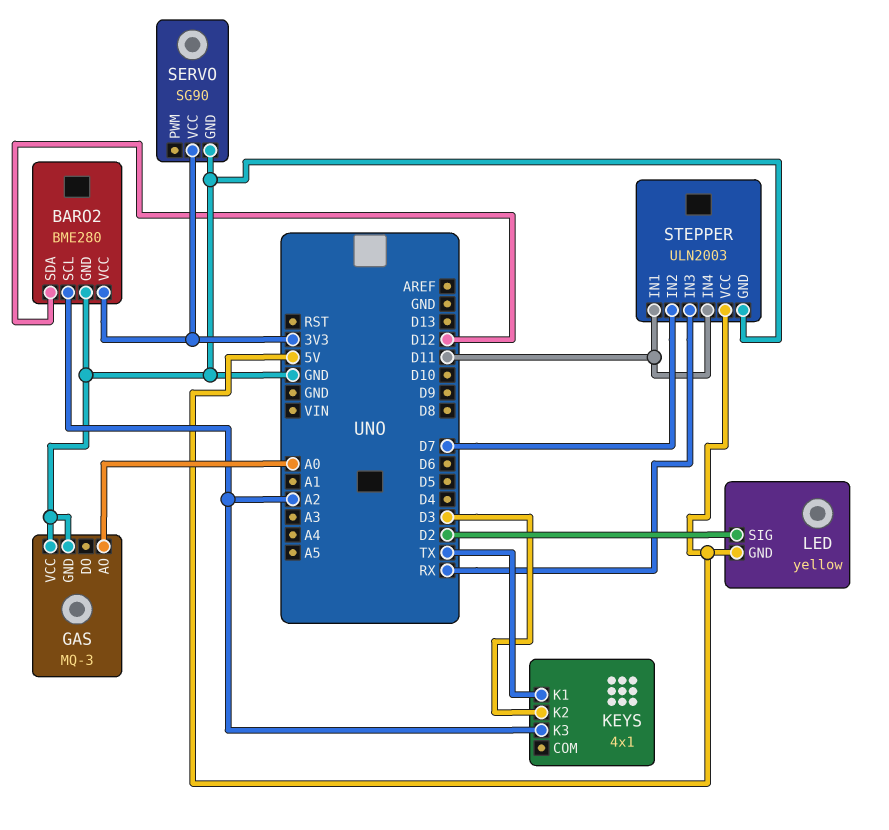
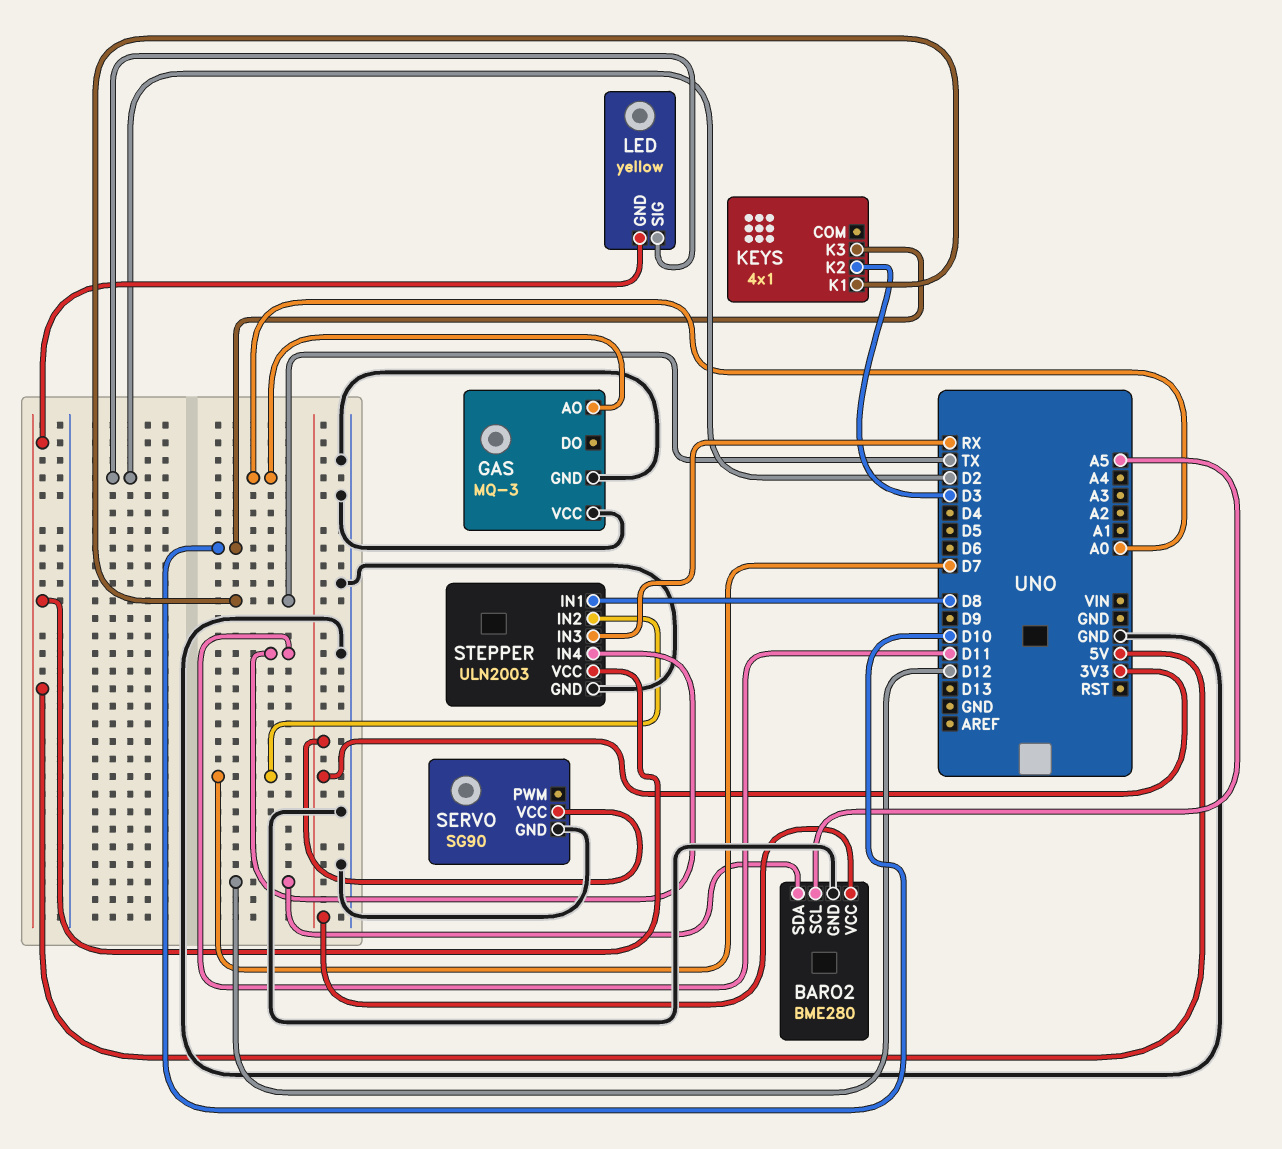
BARO2 pin SCL: A2 -> A5
KEYS pin K3: A2 -> D10
STEPPER pin IN1: D11 -> D8

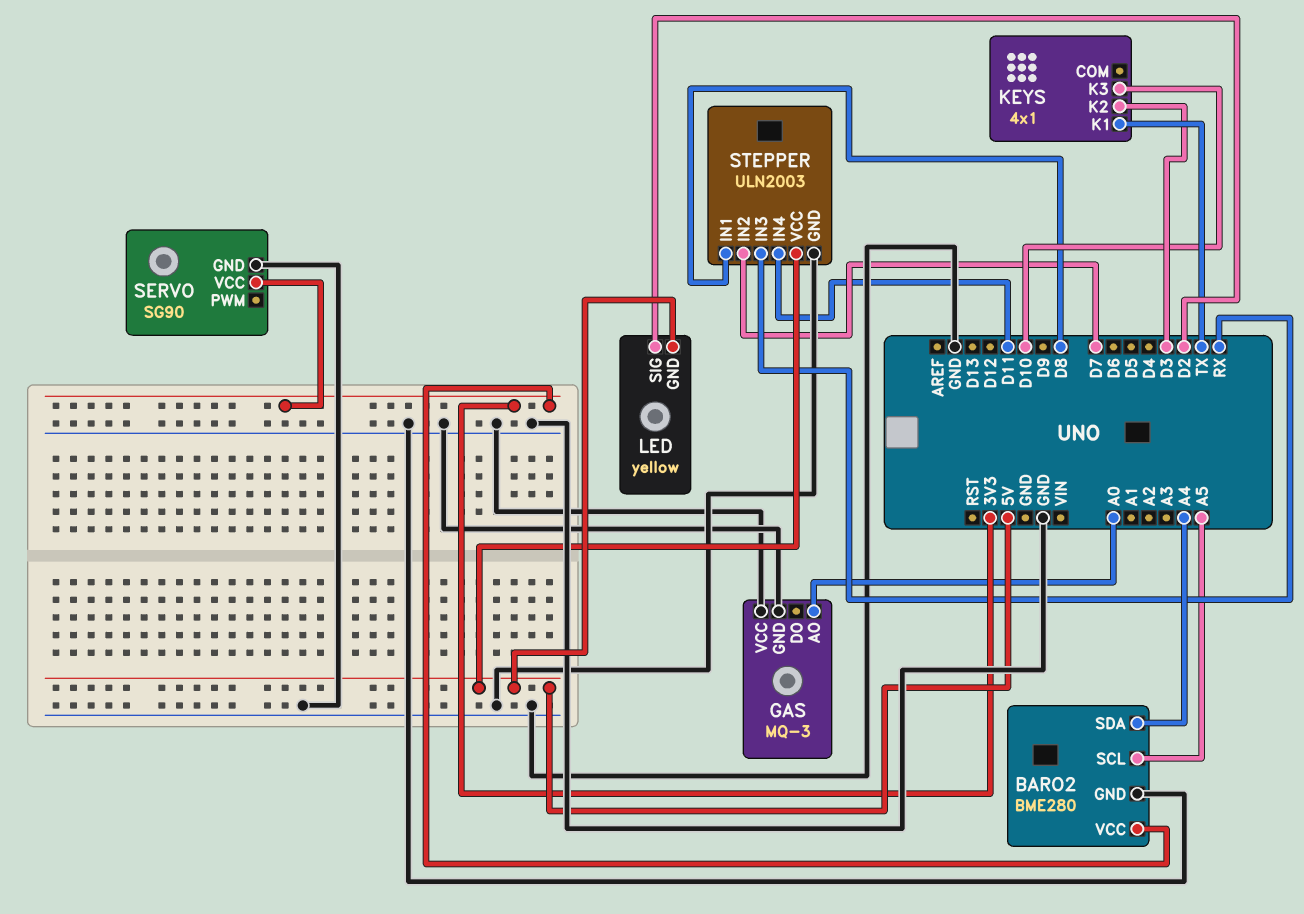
BARO2 pin SDA: D12 -> A4

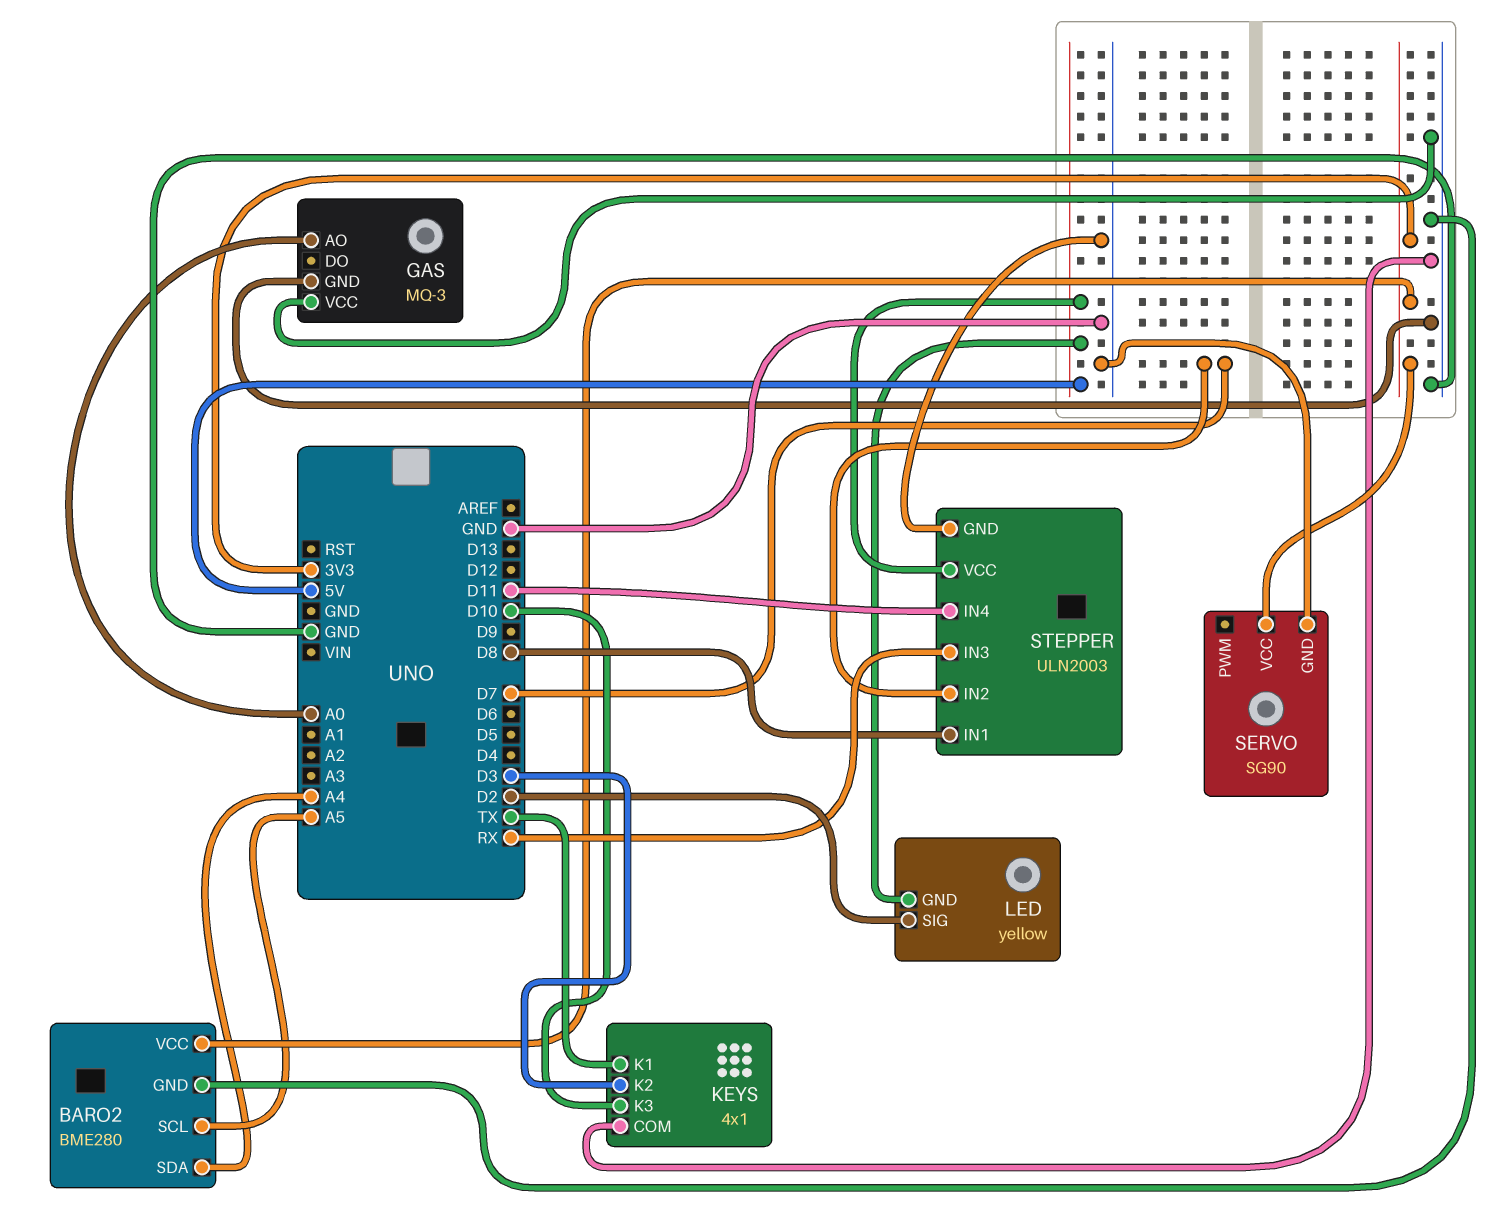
KEYS pin COM: none -> GND

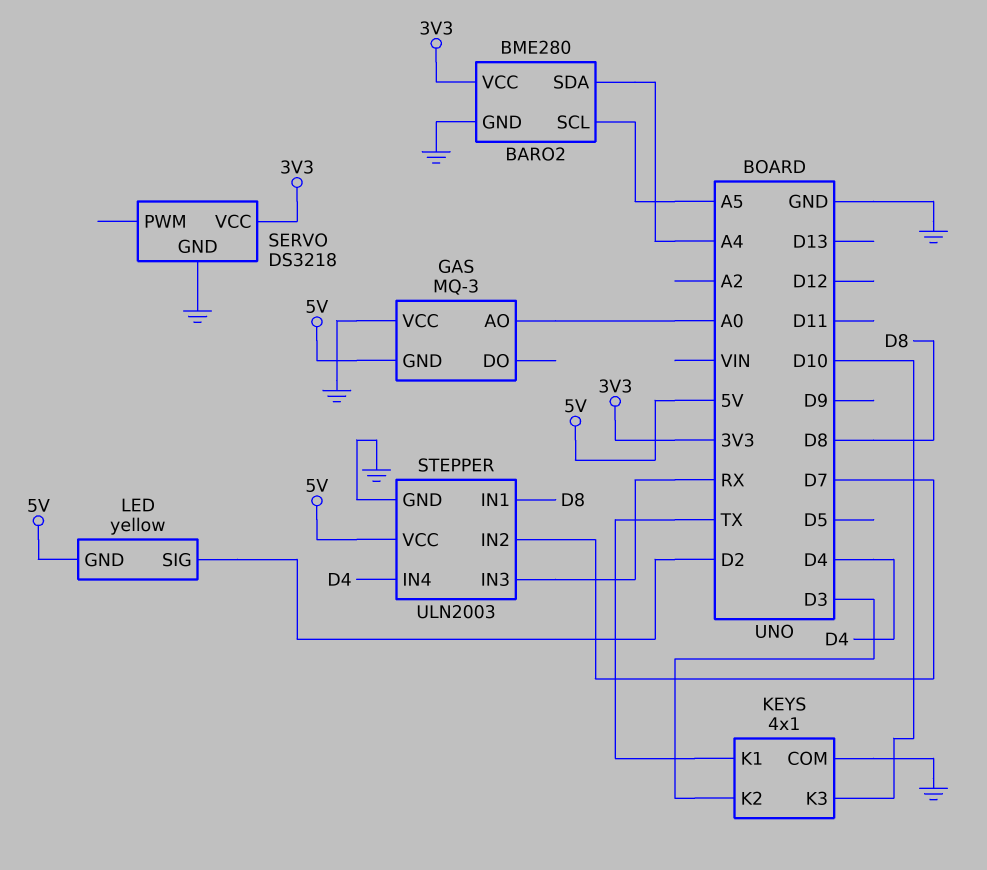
GAS pin GND: GND -> 5V
SERVO: SG90 -> DS3218
STEPPER pin IN4: D11 -> D4

